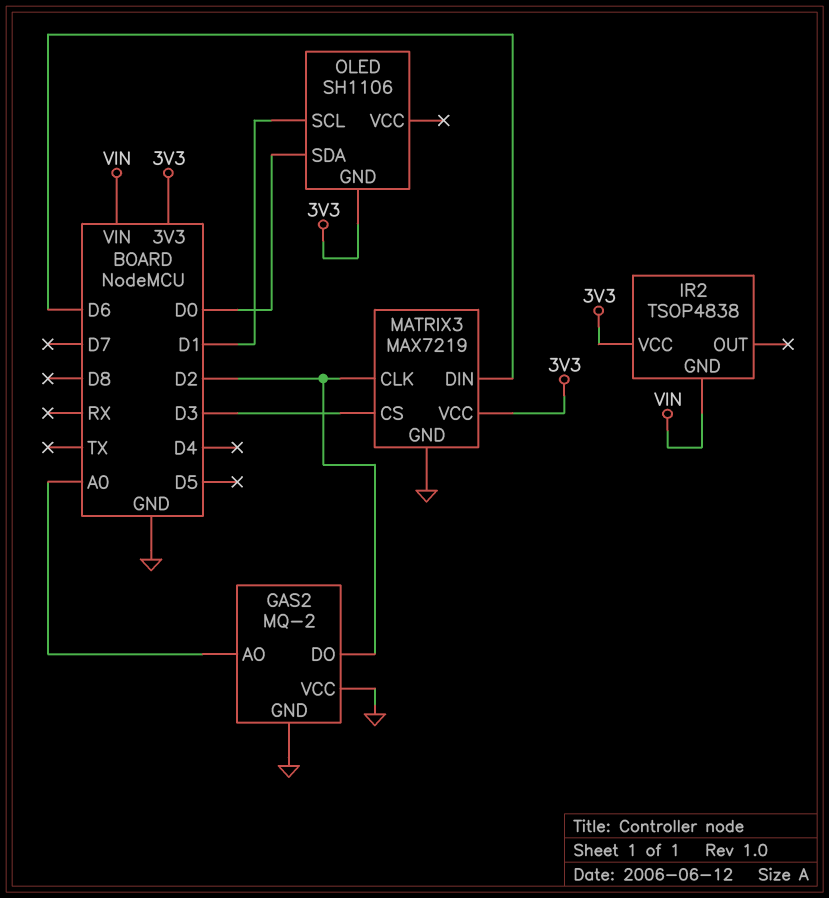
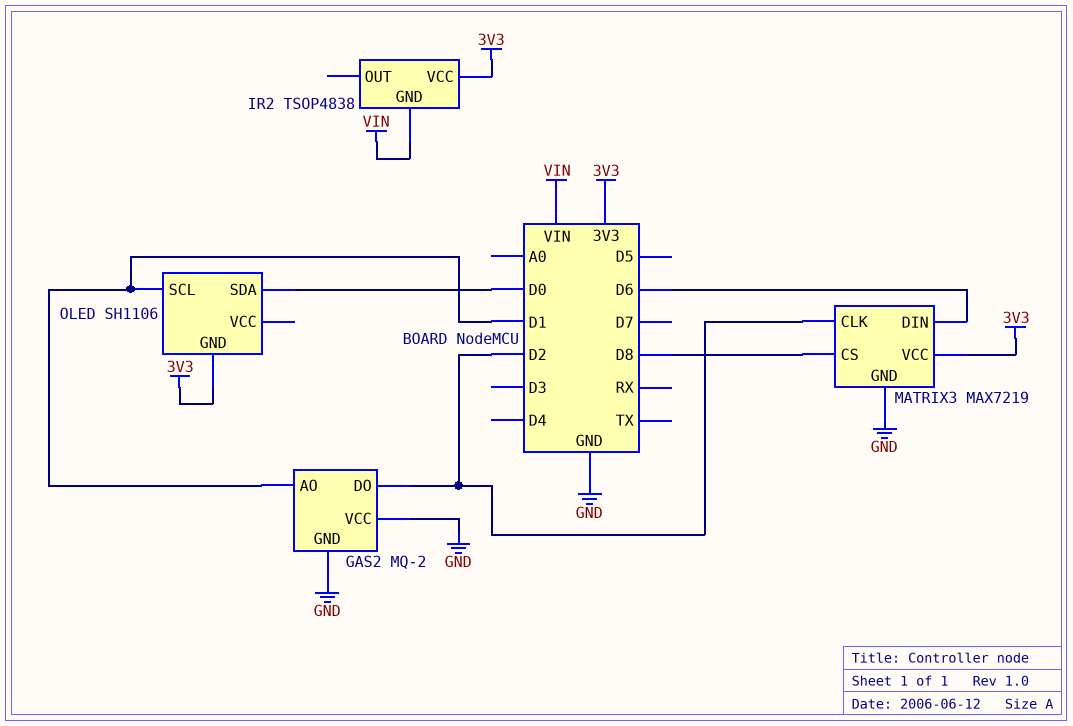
GAS2 pin AO: A0 -> D1
MATRIX3 pin CS: D3 -> D8

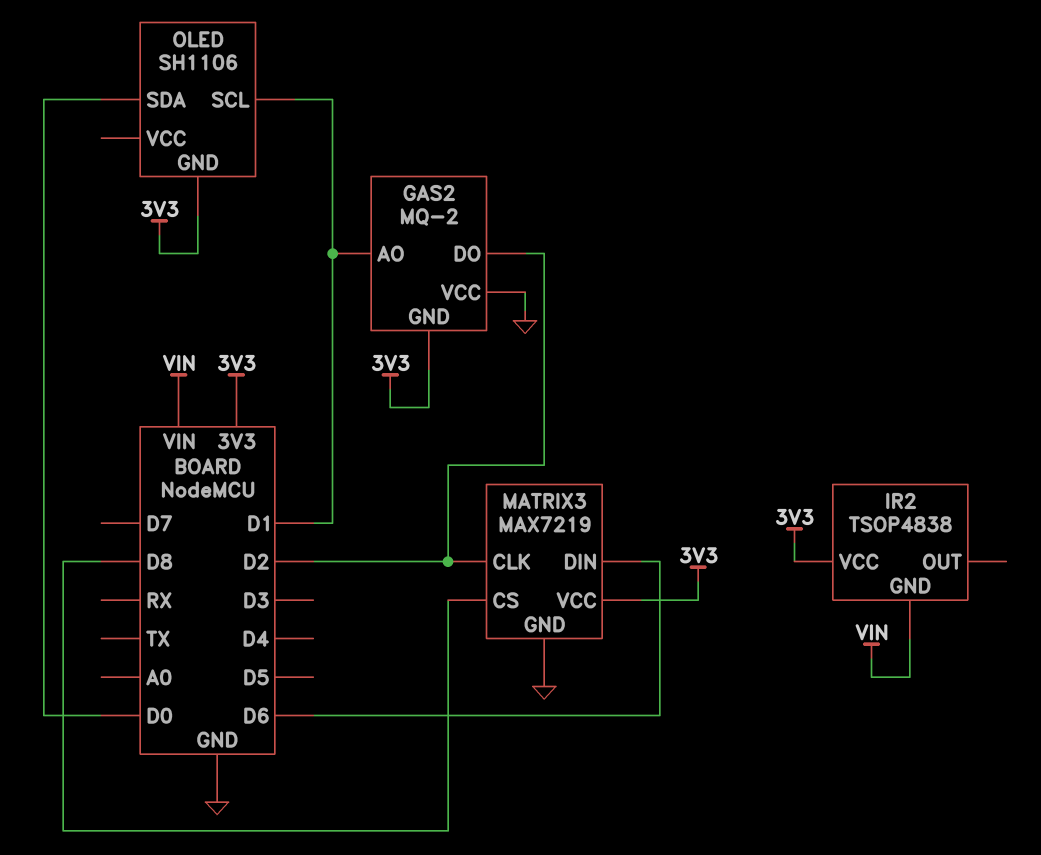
GAS2 pin GND: GND -> 3V3

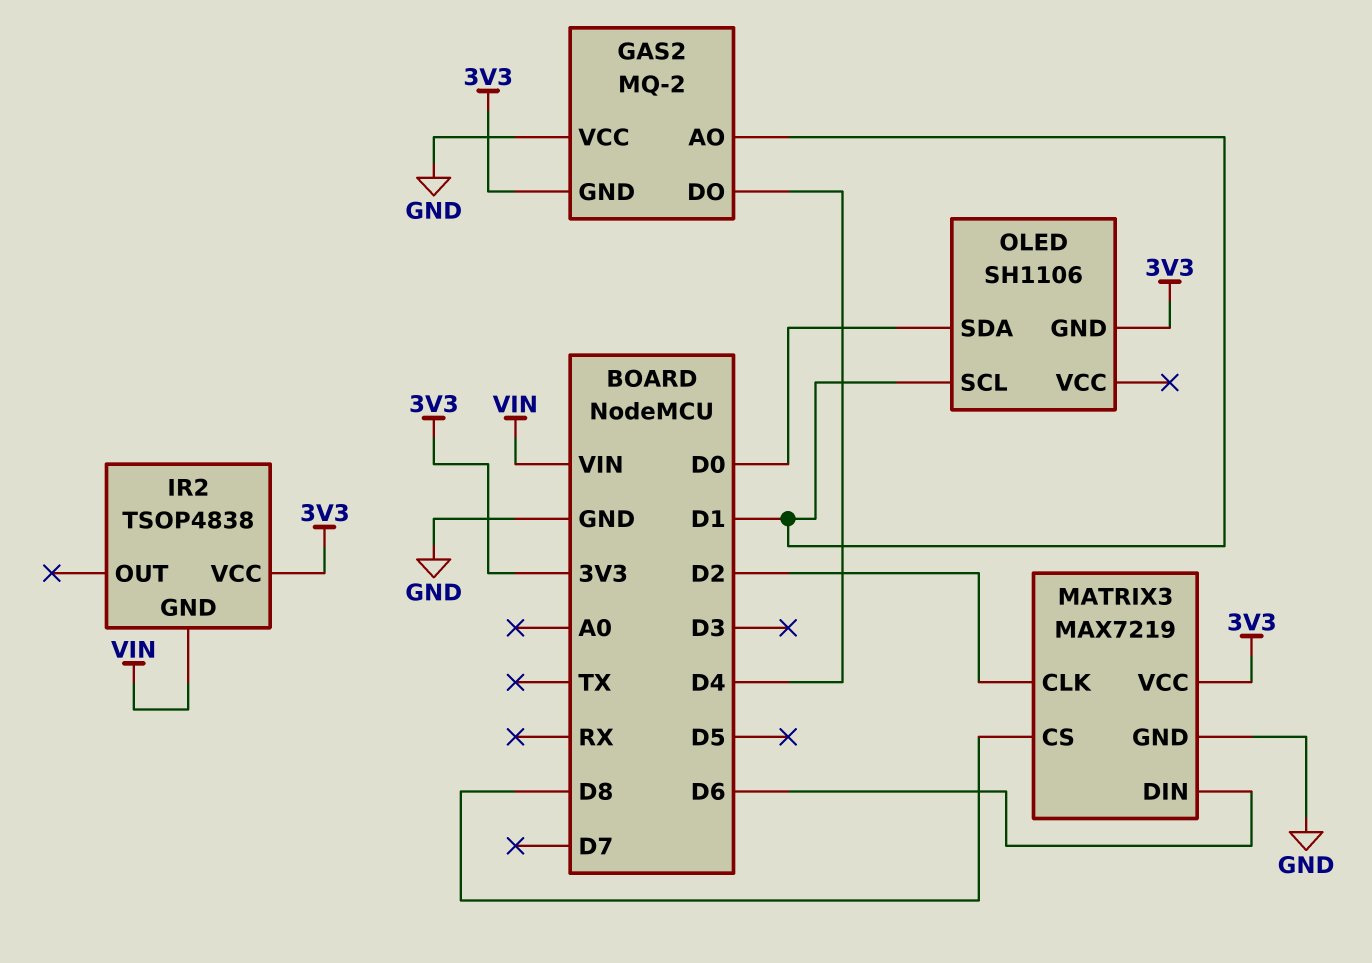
GAS2 pin DO: D2 -> D4

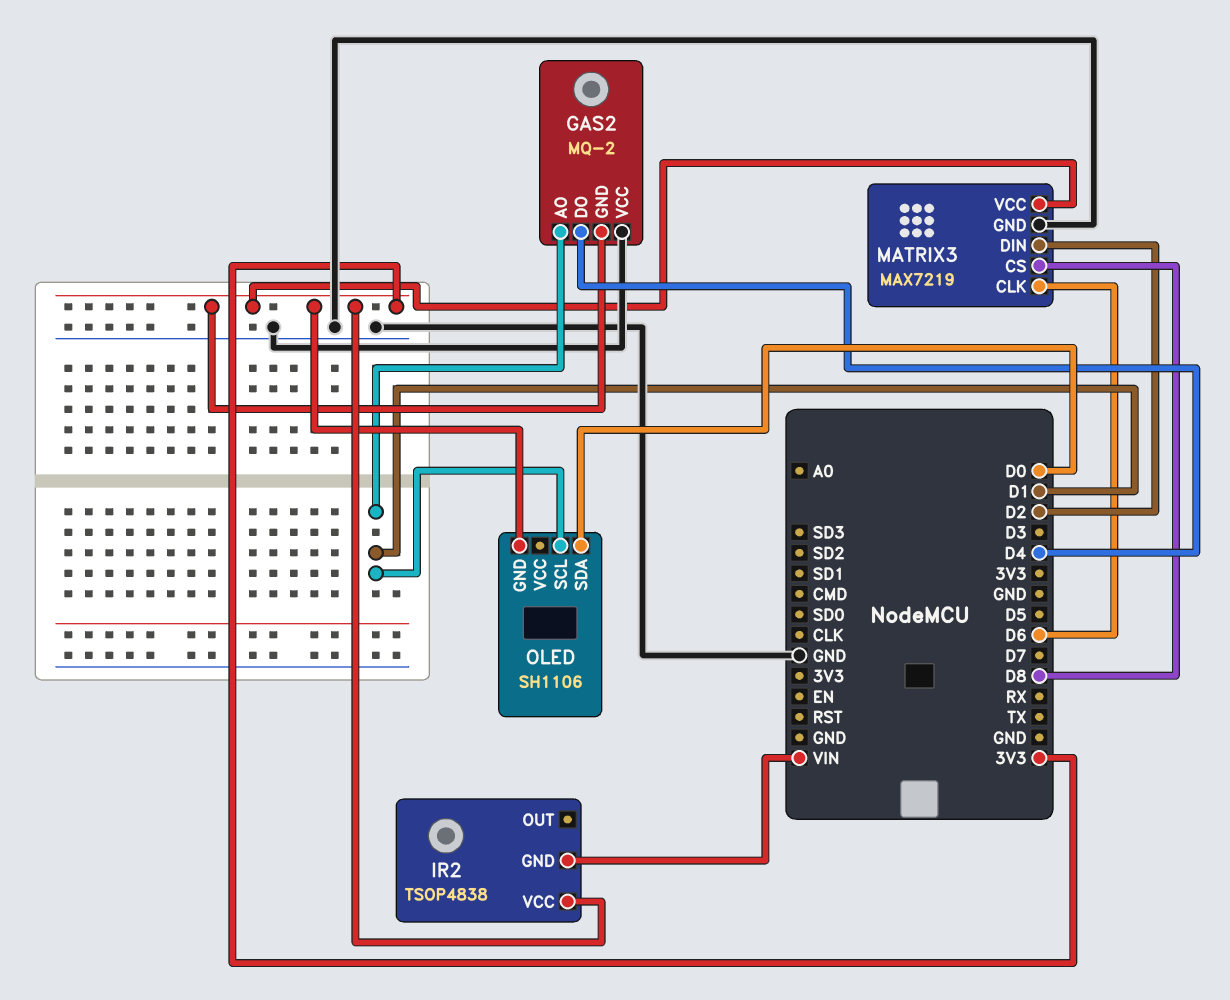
MATRIX3 pin CLK: D2 -> D6
MATRIX3 pin DIN: D6 -> D2

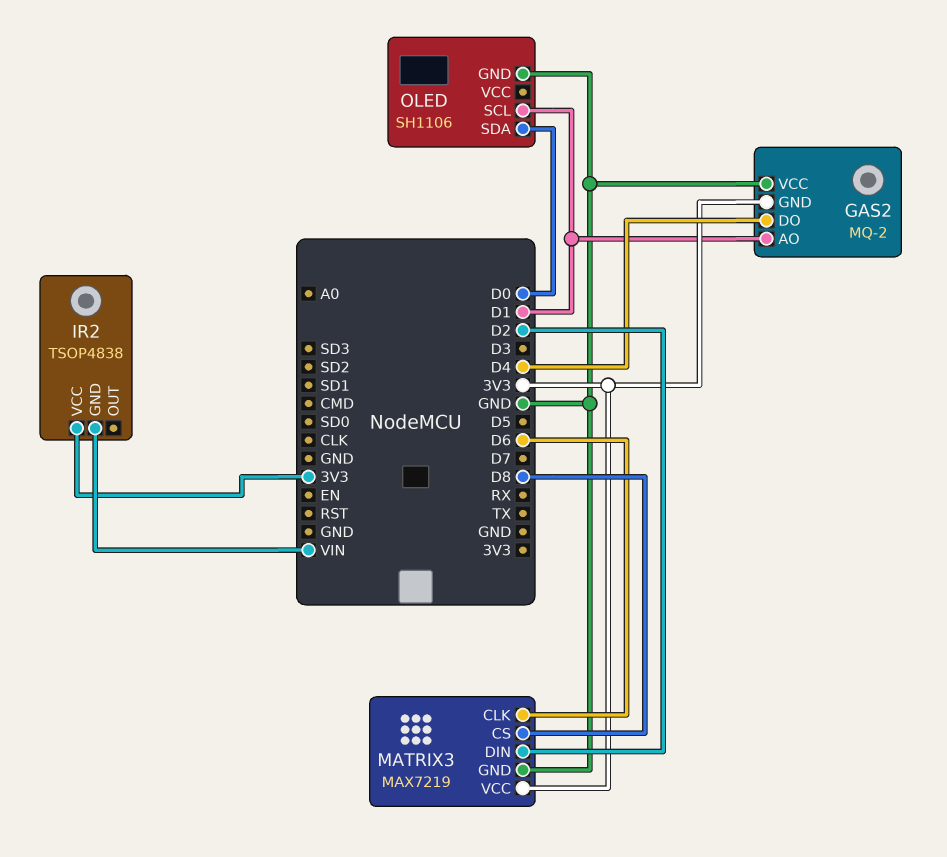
OLED pin GND: 3V3 -> GND

